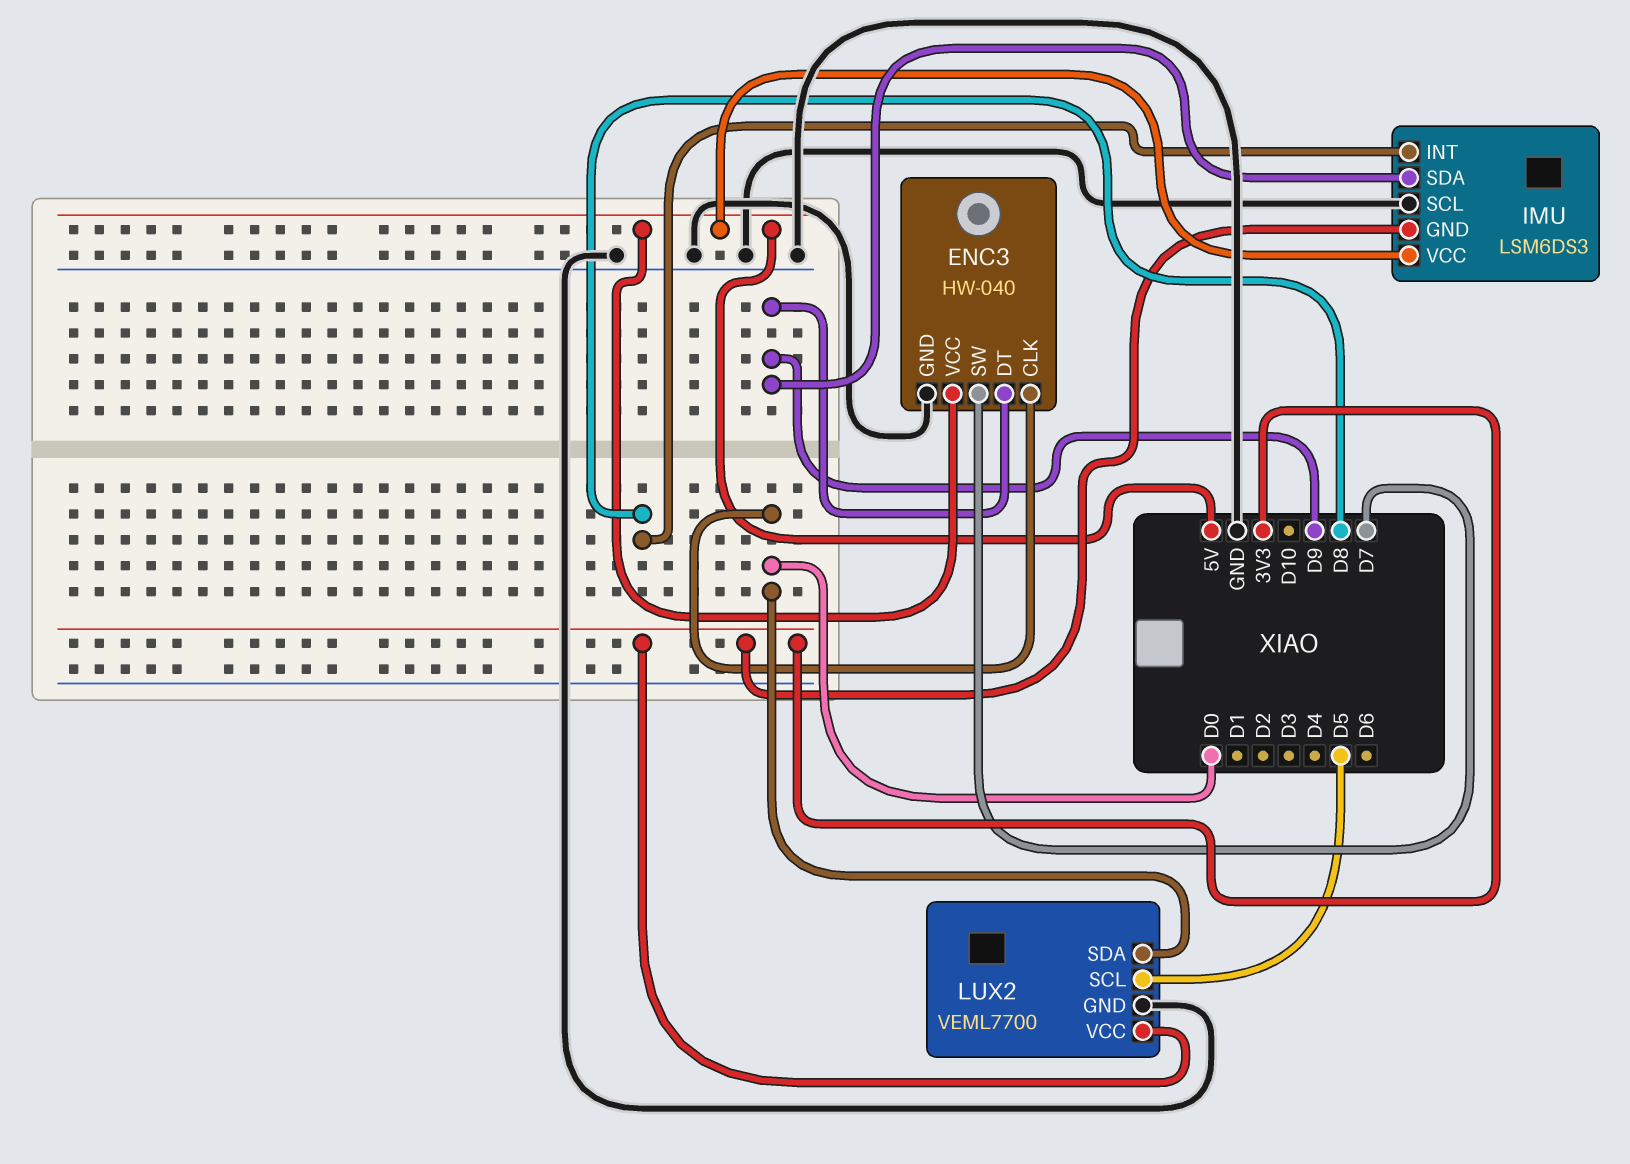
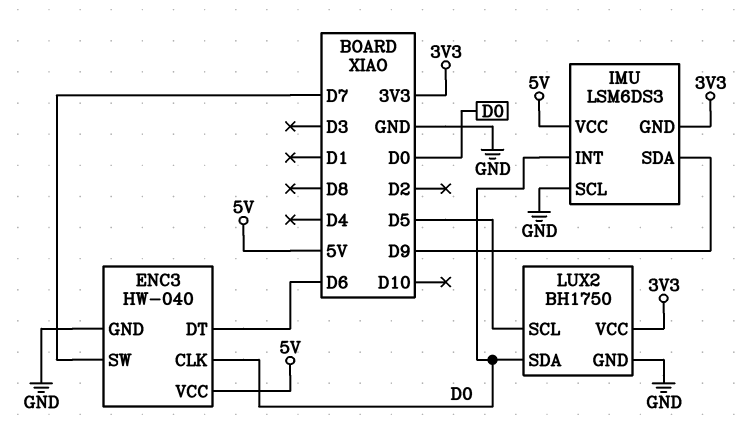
ENC3 pin DT: D9 -> D6
IMU pin INT: D8 -> D0
LUX2: VEML7700 -> BH1750

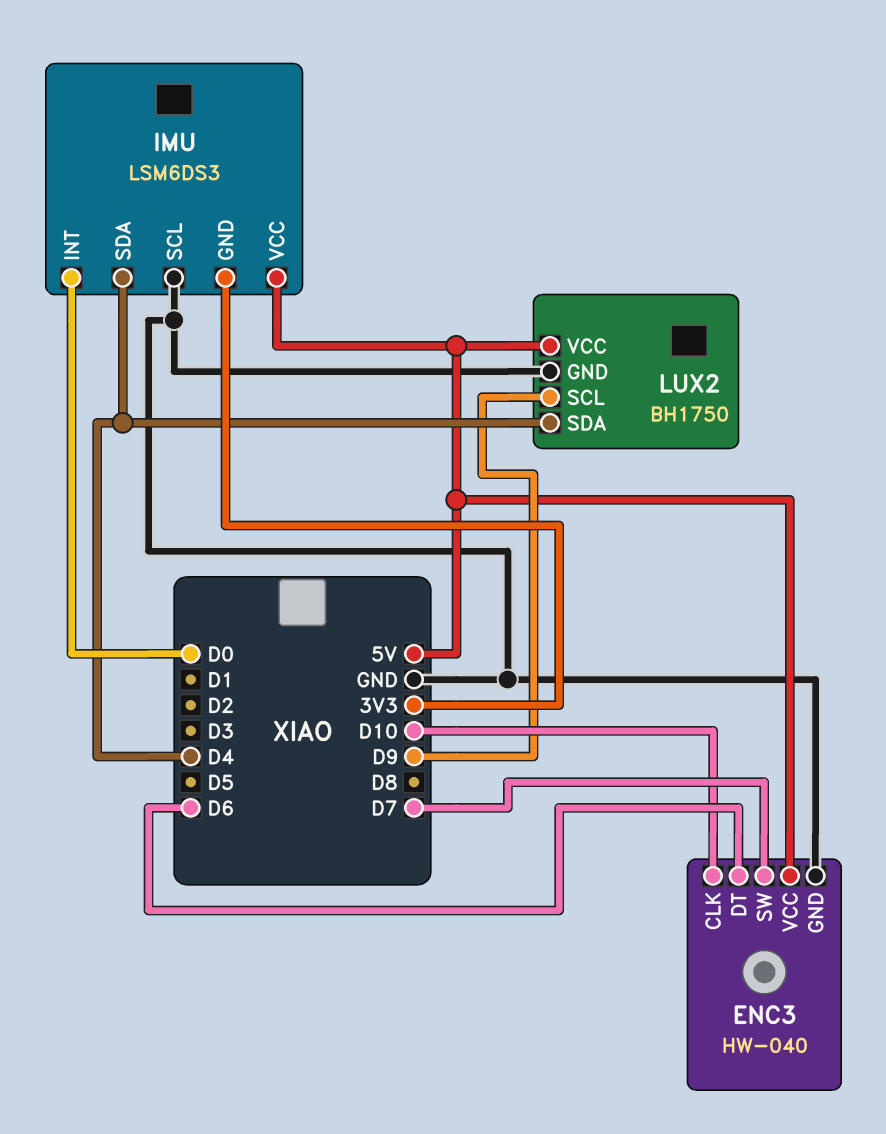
ENC3 pin CLK: D0 -> D10
IMU pin SDA: D9 -> D4
LUX2 pin SCL: D5 -> D9
LUX2 pin SDA: D0 -> D4
LUX2 pin VCC: 3V3 -> 5V

